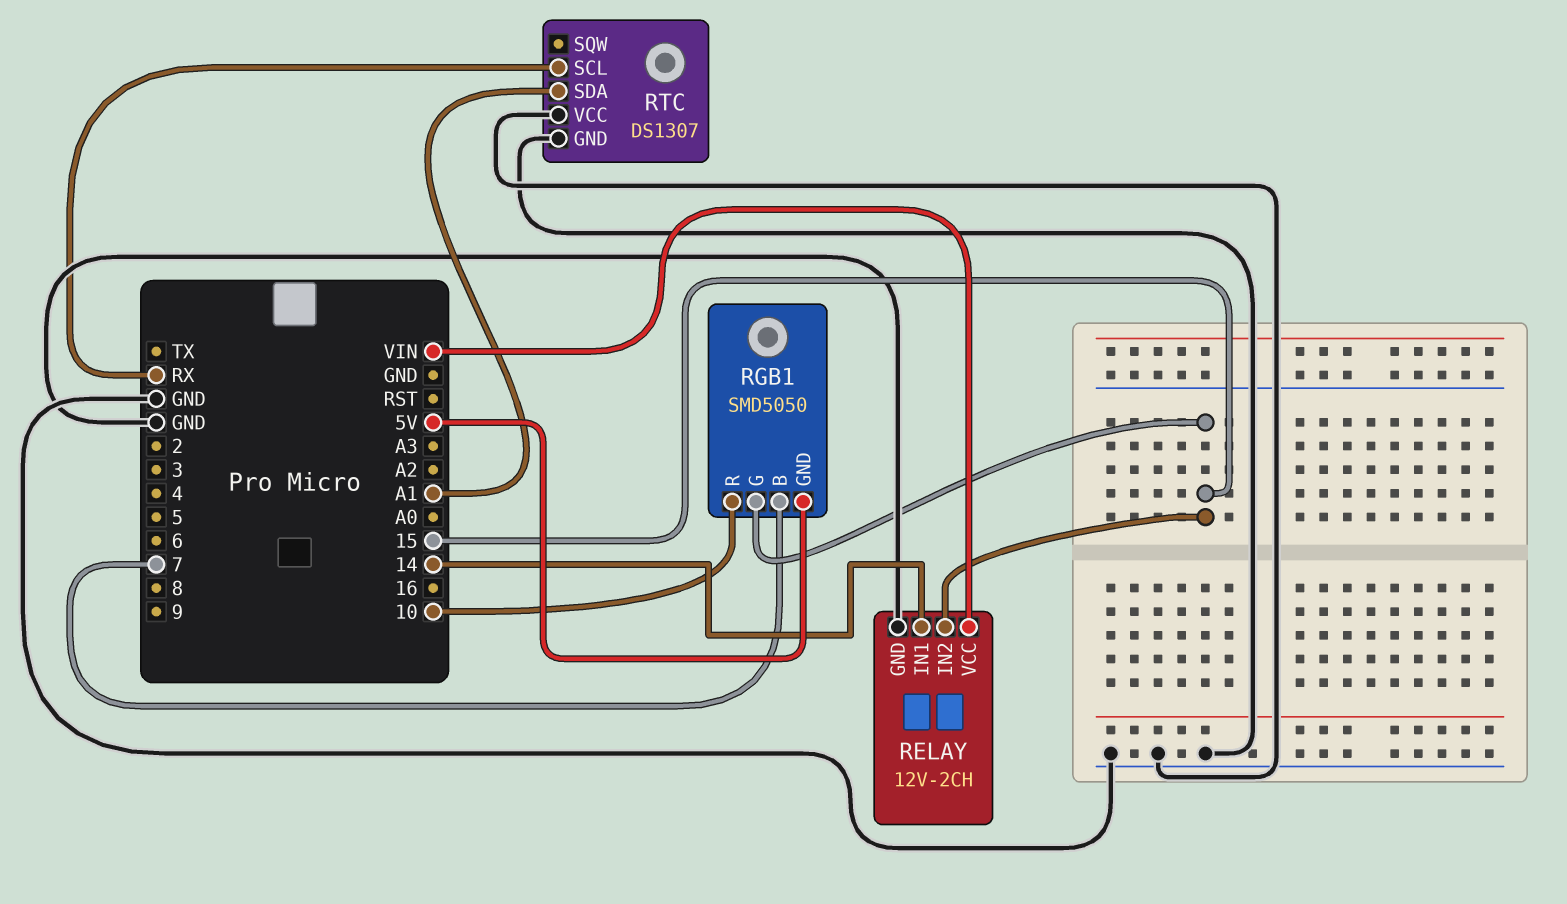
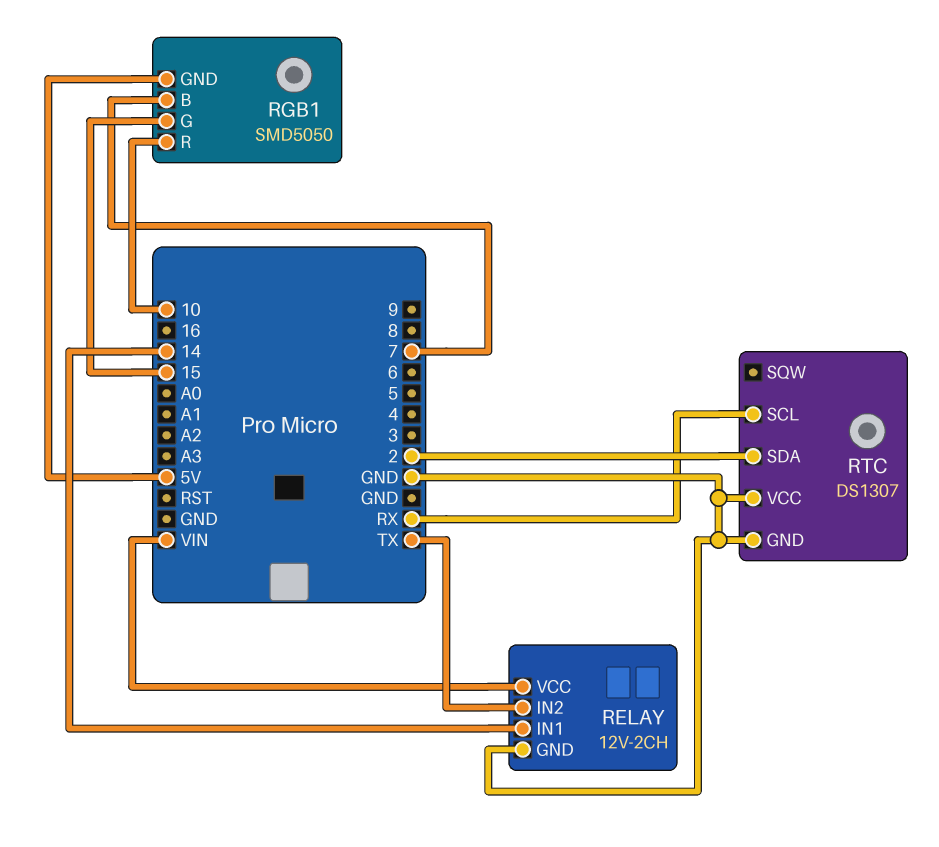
RELAY pin IN2: 15 -> TX
RTC pin SDA: A1 -> 2

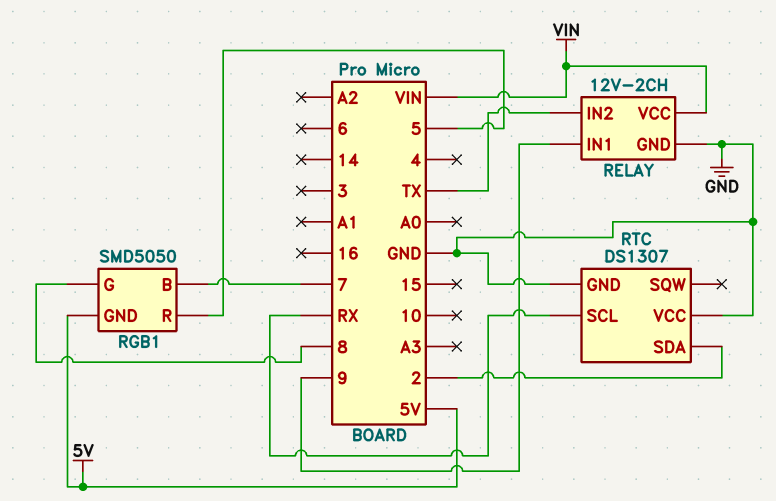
RELAY pin IN1: 14 -> 9
RGB1 pin G: 15 -> 8
RGB1 pin R: 10 -> 5

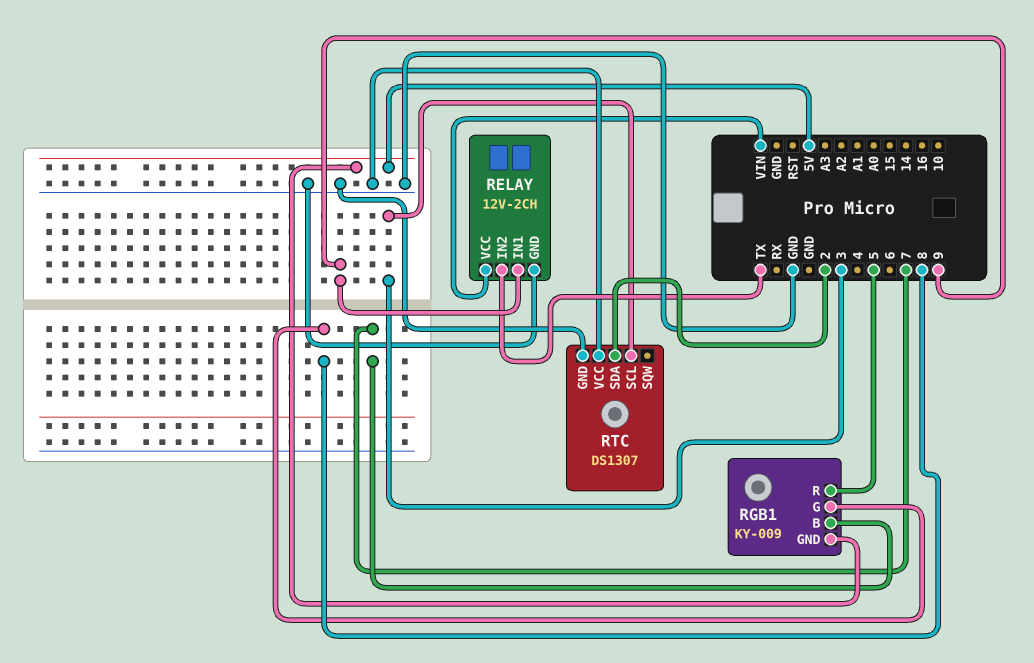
RGB1: SMD5050 -> KY-009
RTC pin SCL: RX -> 3

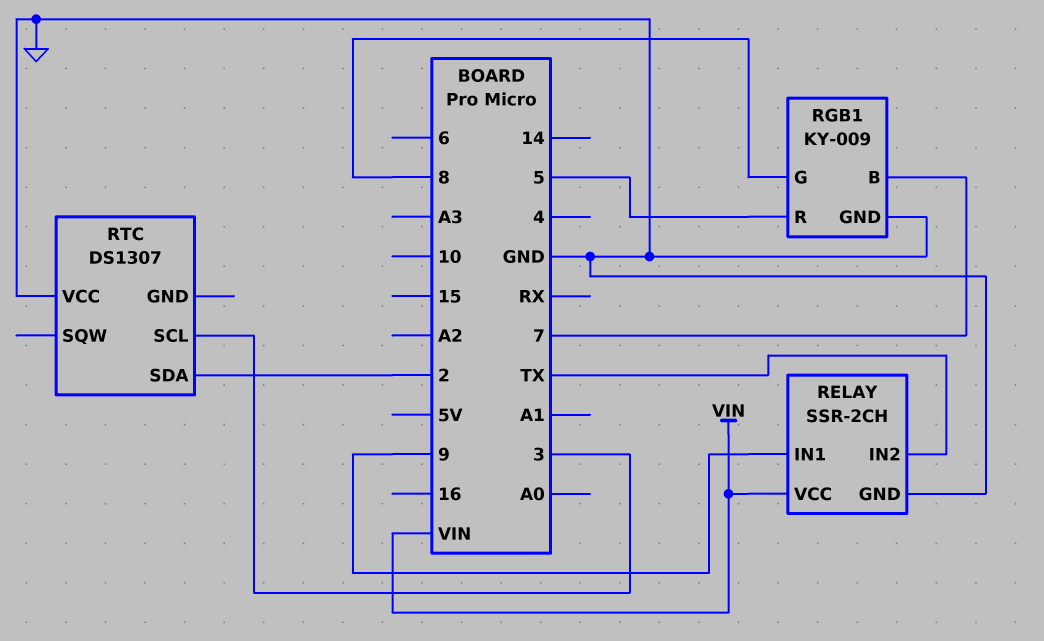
RELAY: 12V-2CH -> SSR-2CH
RGB1 pin GND: 5V -> GND
RTC pin GND: GND -> none

